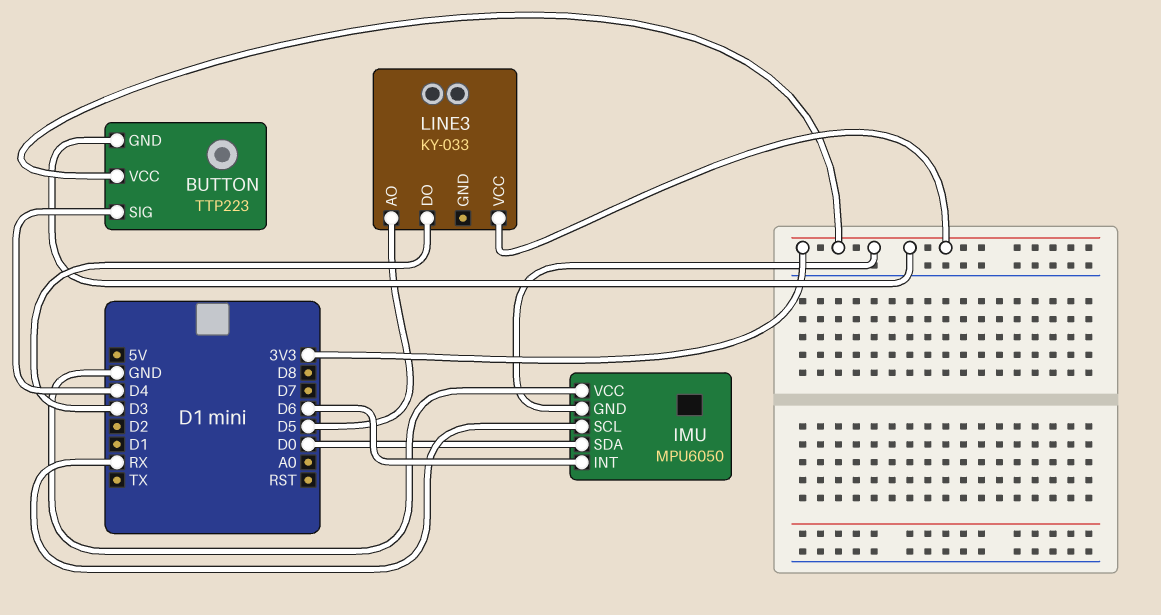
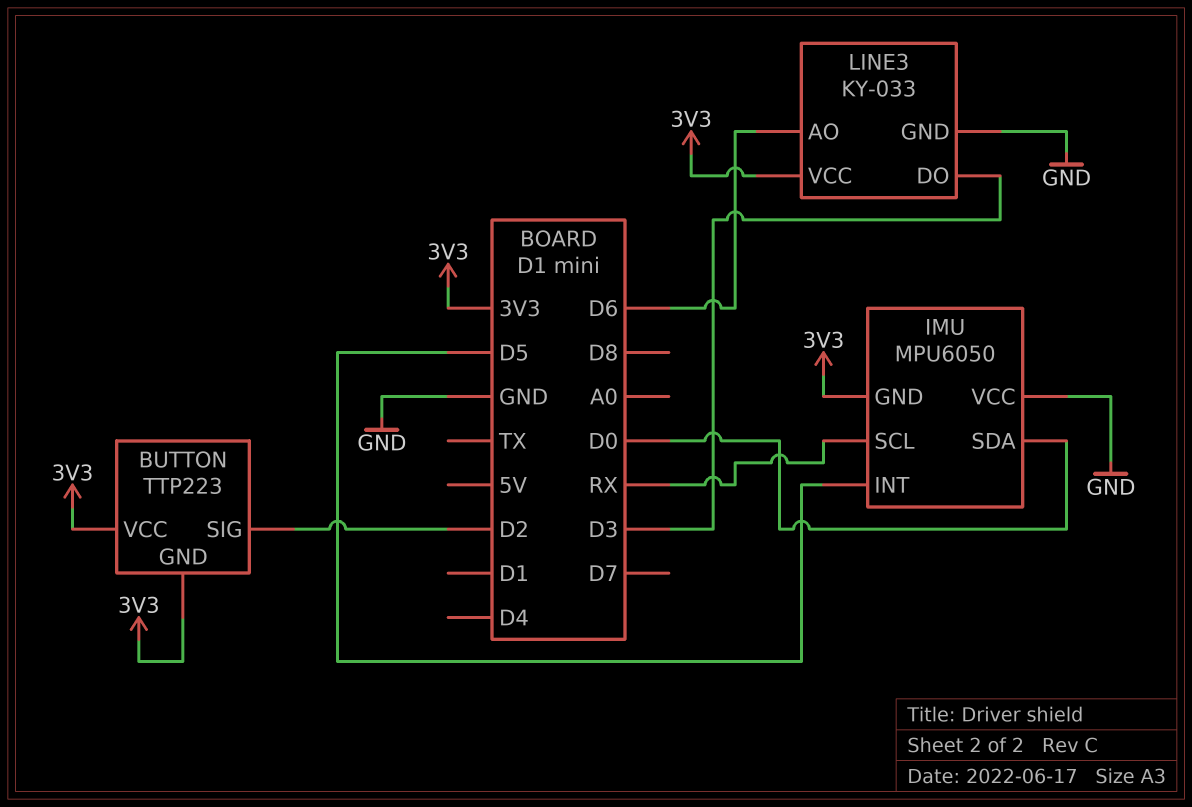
BUTTON pin SIG: D4 -> D2
IMU pin INT: D6 -> D5
LINE3 pin AO: D5 -> D6
LINE3 pin GND: none -> GND

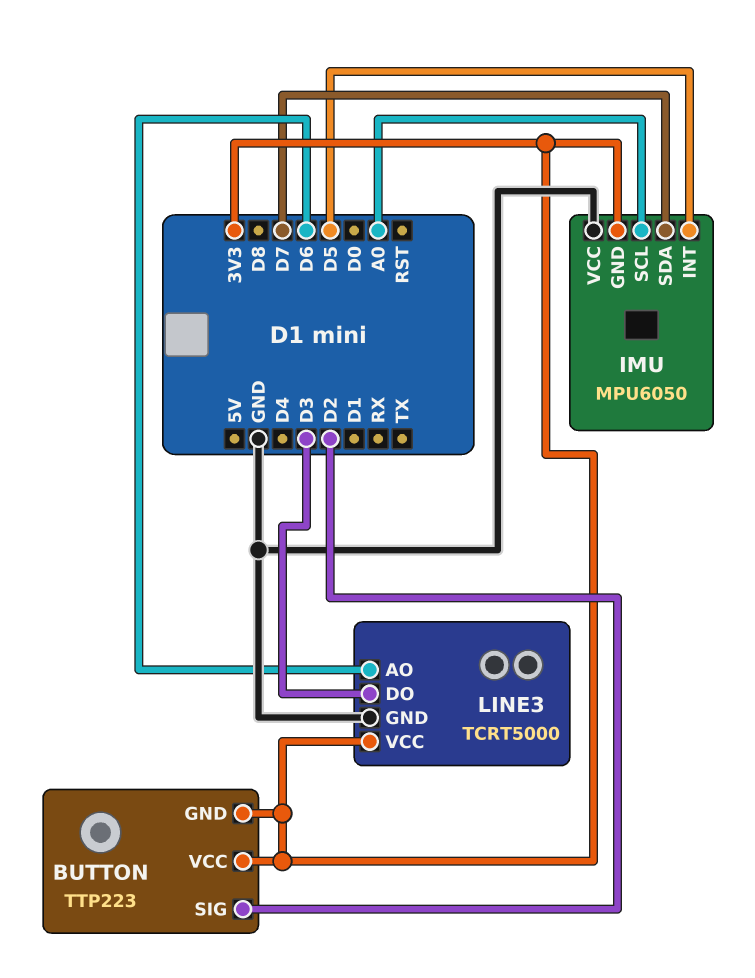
IMU pin SCL: RX -> A0
IMU pin SDA: D0 -> D7
LINE3: KY-033 -> TCRT5000

